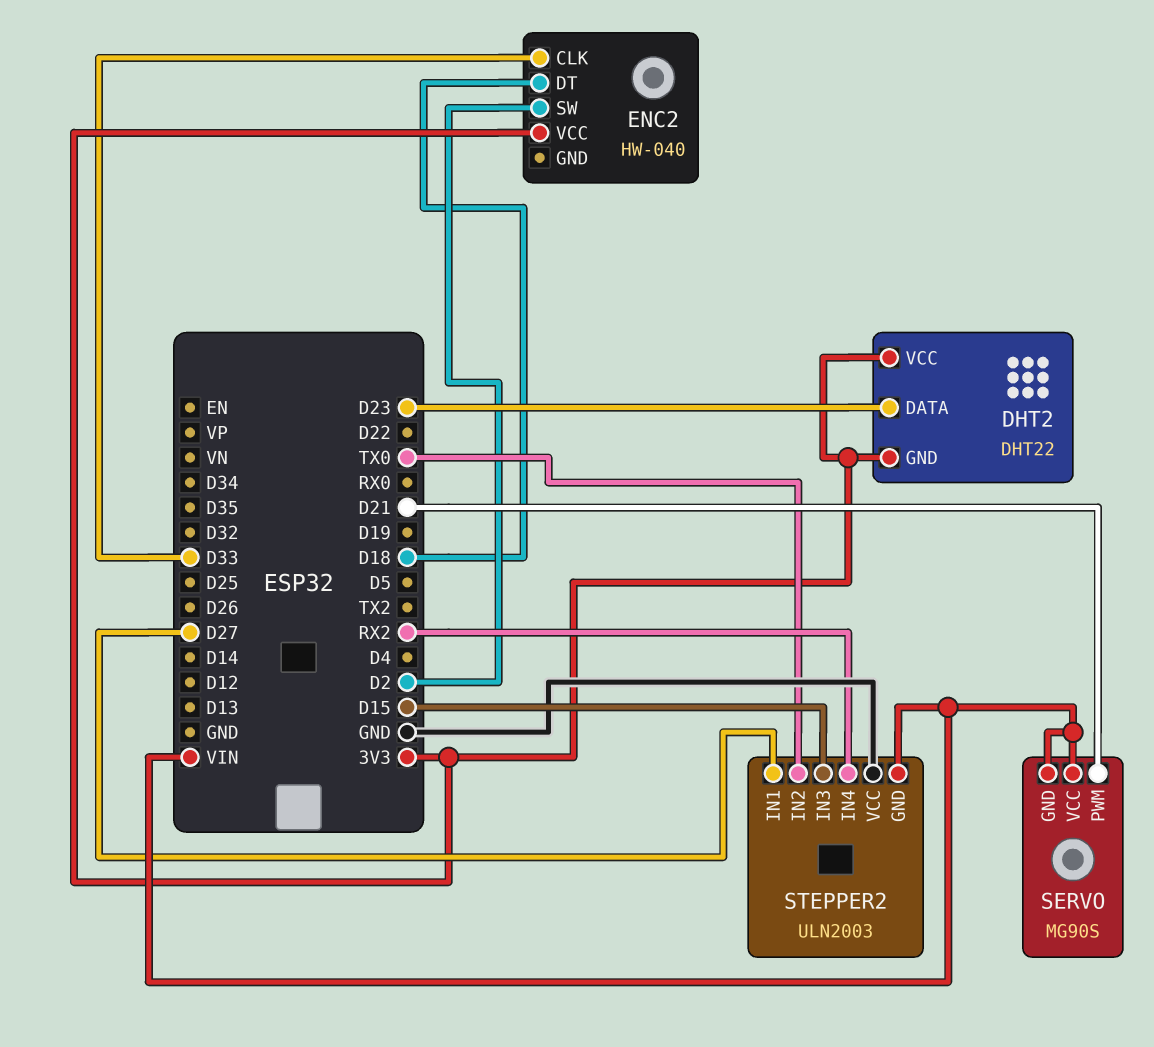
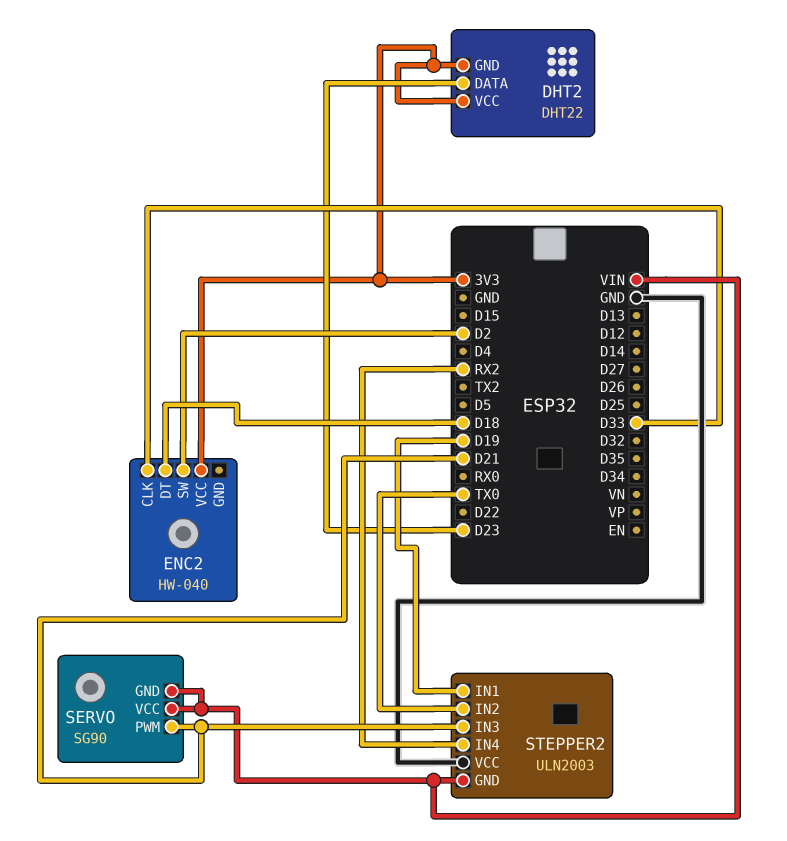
SERVO: MG90S -> SG90
STEPPER2 pin IN1: D27 -> D19
STEPPER2 pin IN3: D15 -> D21

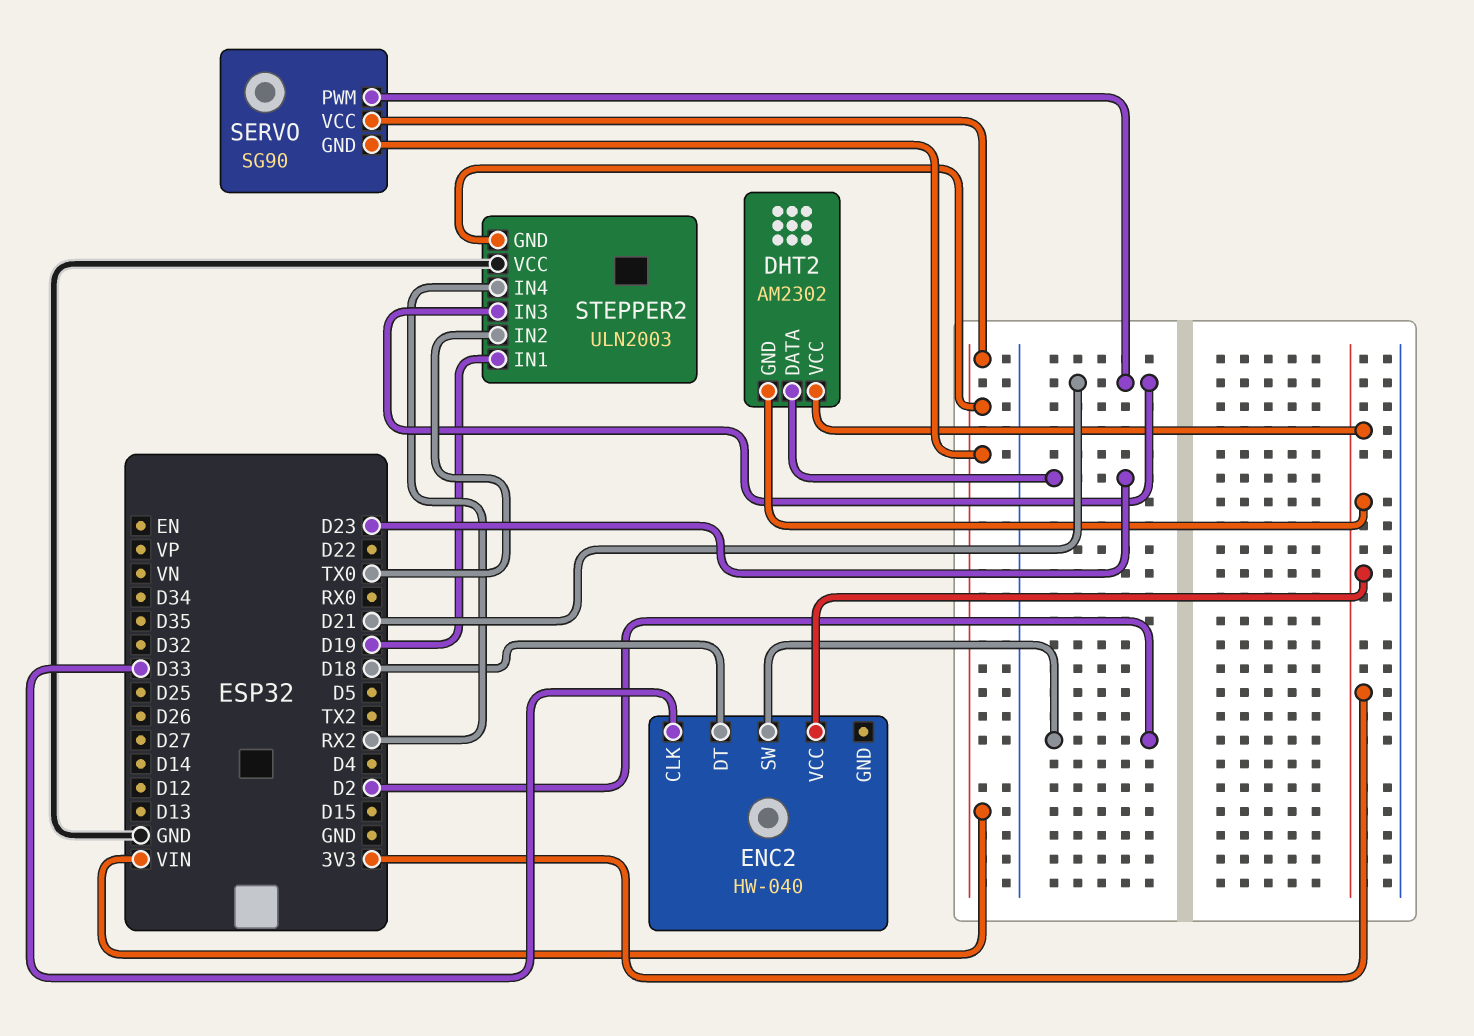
DHT2: DHT22 -> AM2302

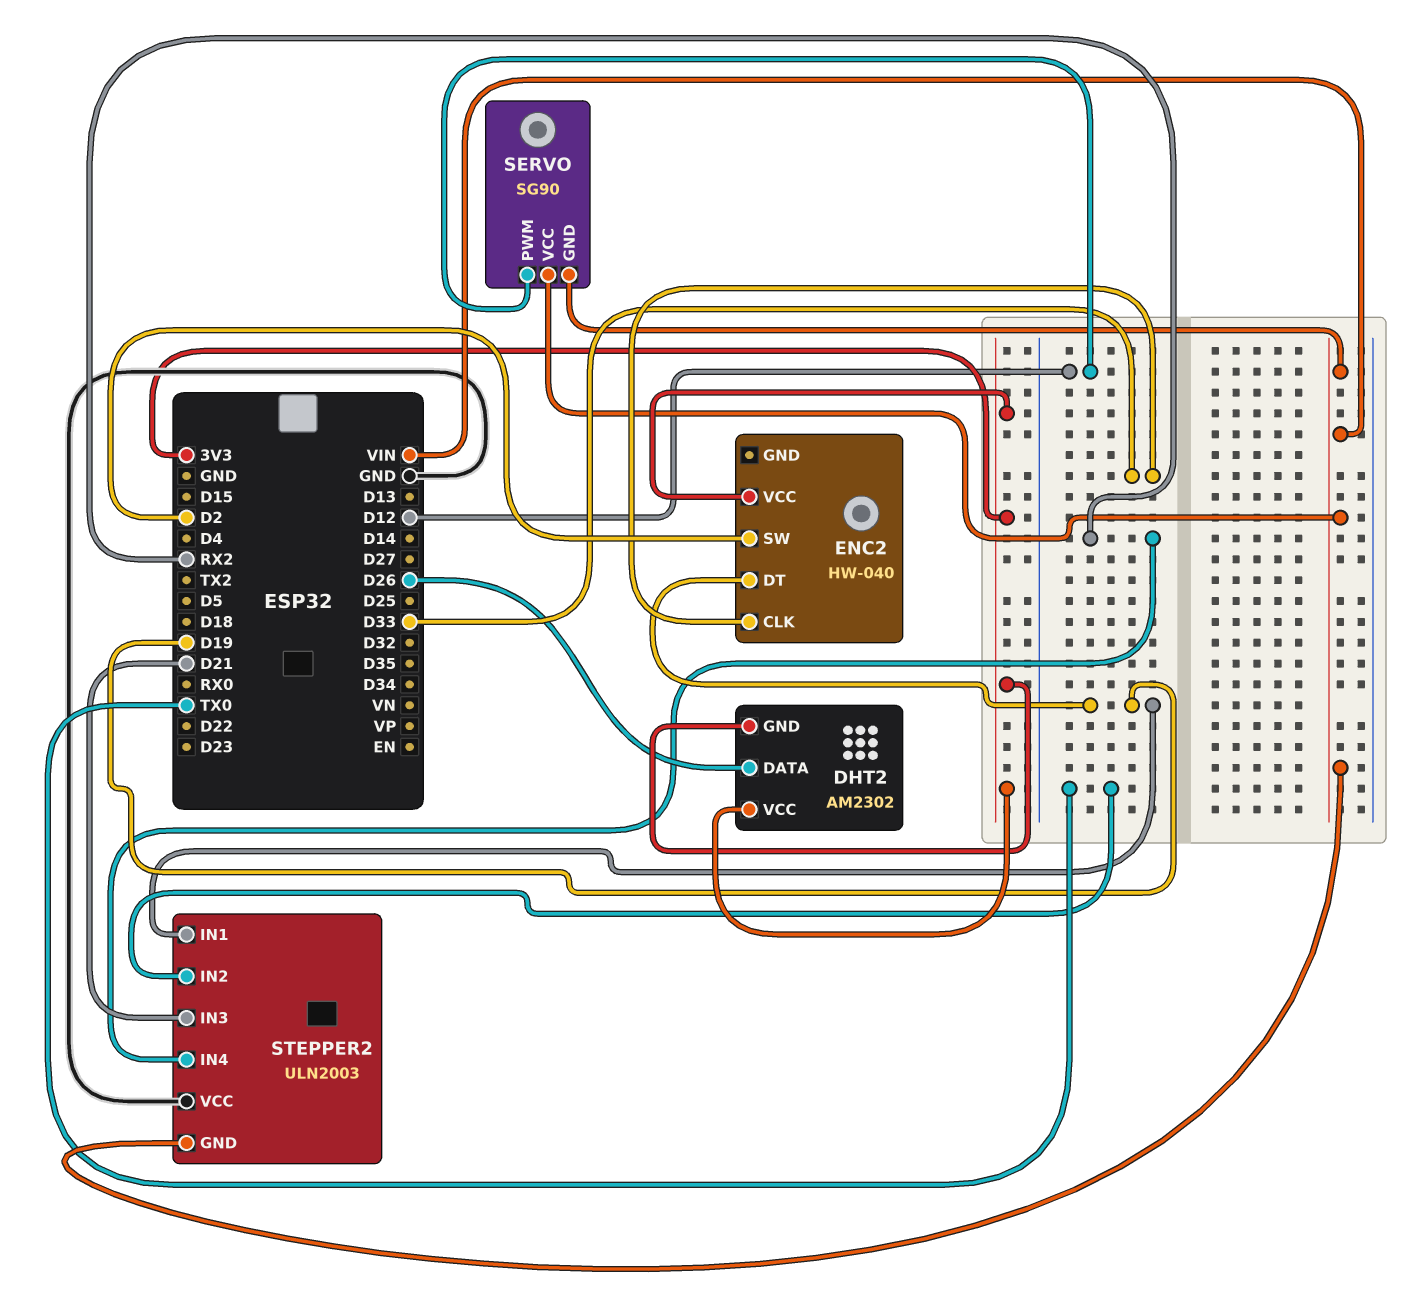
DHT2 pin DATA: D23 -> D26
ENC2 pin DT: D18 -> D19
SERVO pin PWM: D21 -> D12

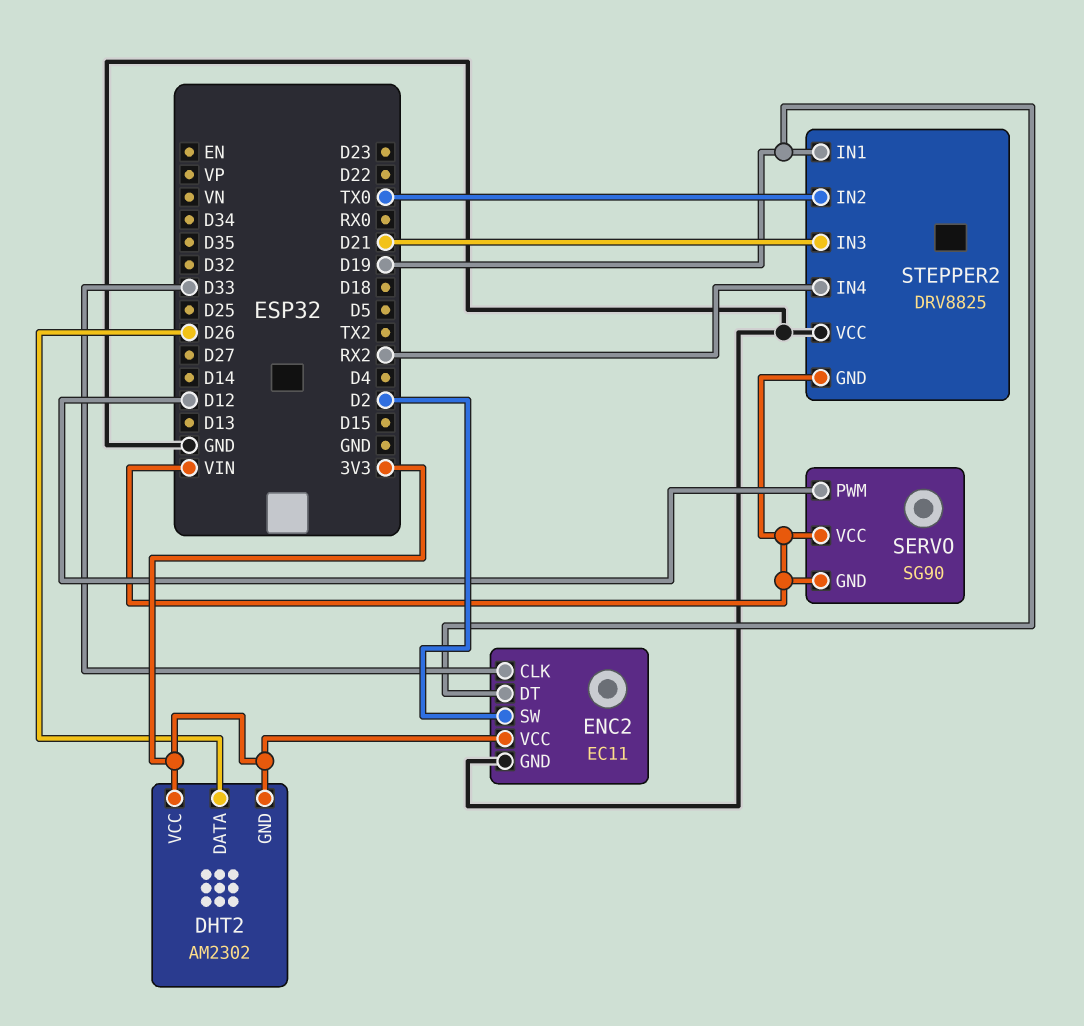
ENC2: HW-040 -> EC11
ENC2 pin GND: none -> GND
STEPPER2: ULN2003 -> DRV8825

